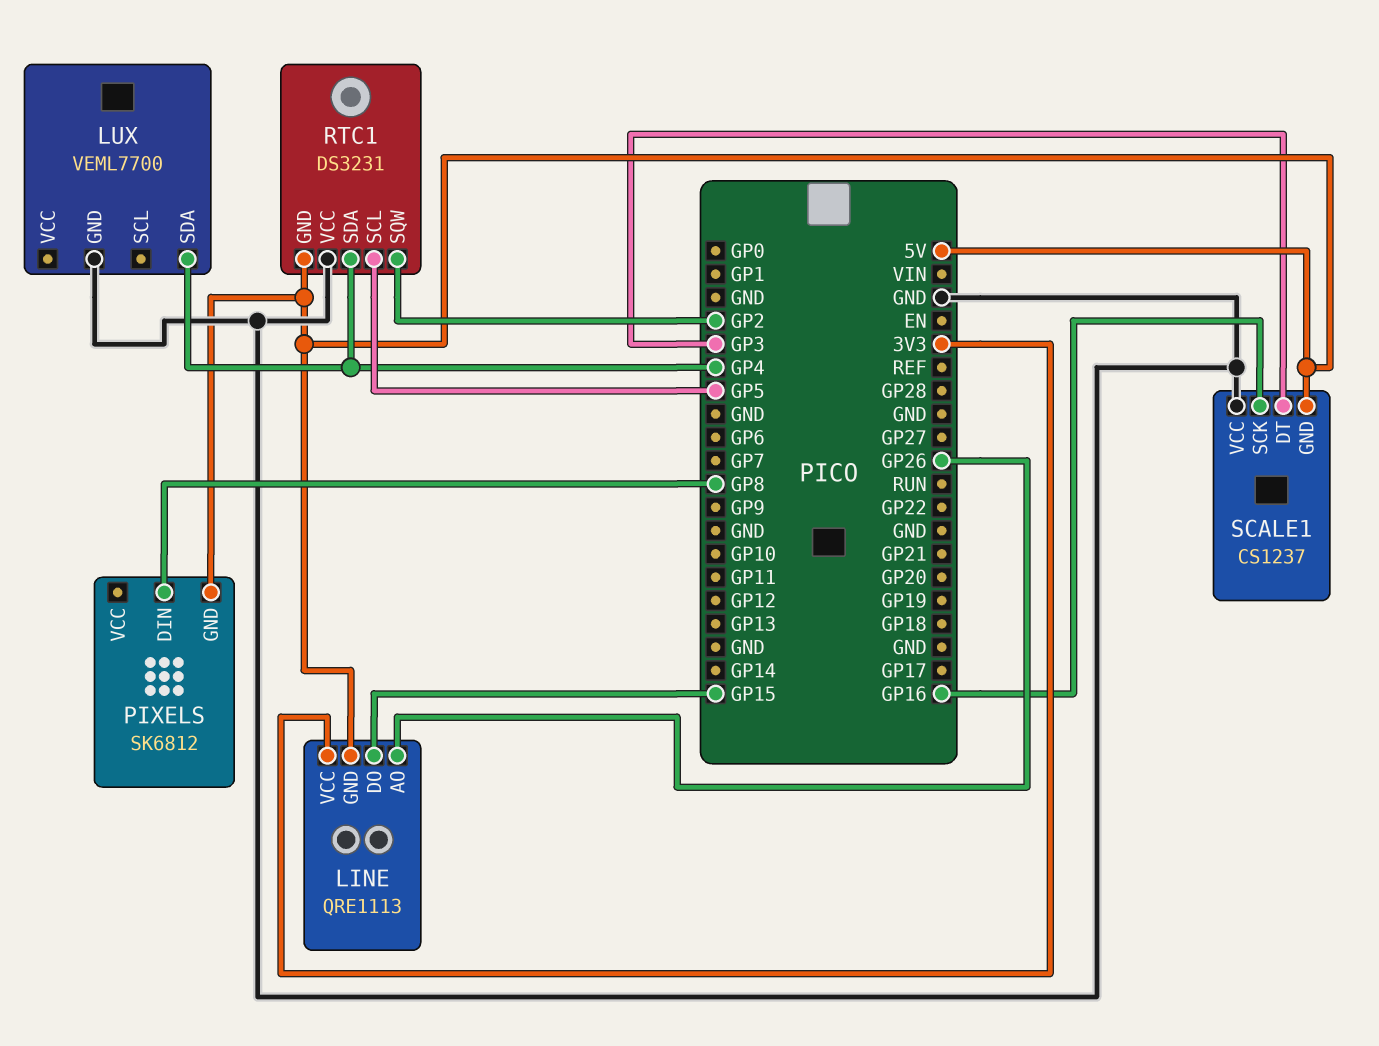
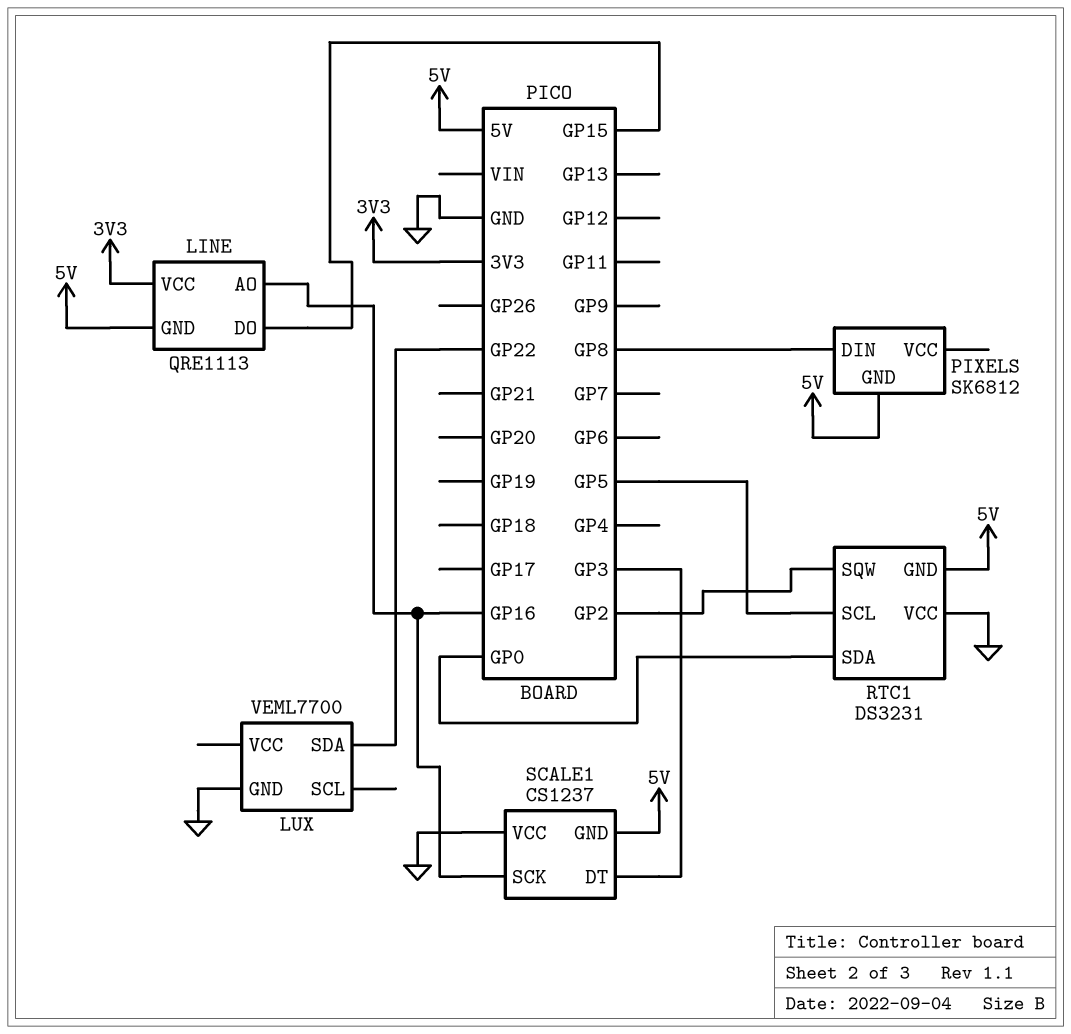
LINE pin AO: GP26 -> GP16
LUX pin SDA: GP4 -> GP22
RTC1 pin SDA: GP4 -> GP0

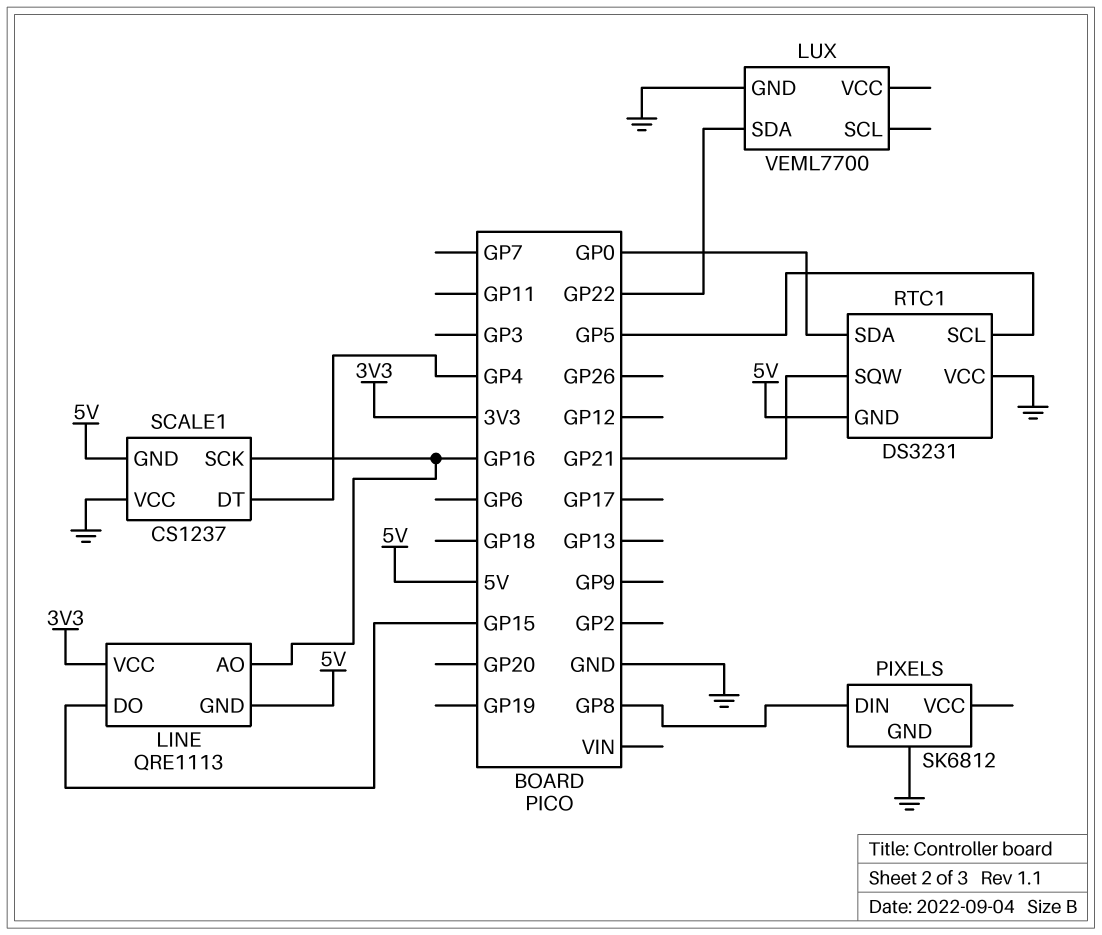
PIXELS pin GND: 5V -> GND
RTC1 pin SQW: GP2 -> GP21
SCALE1 pin DT: GP3 -> GP4

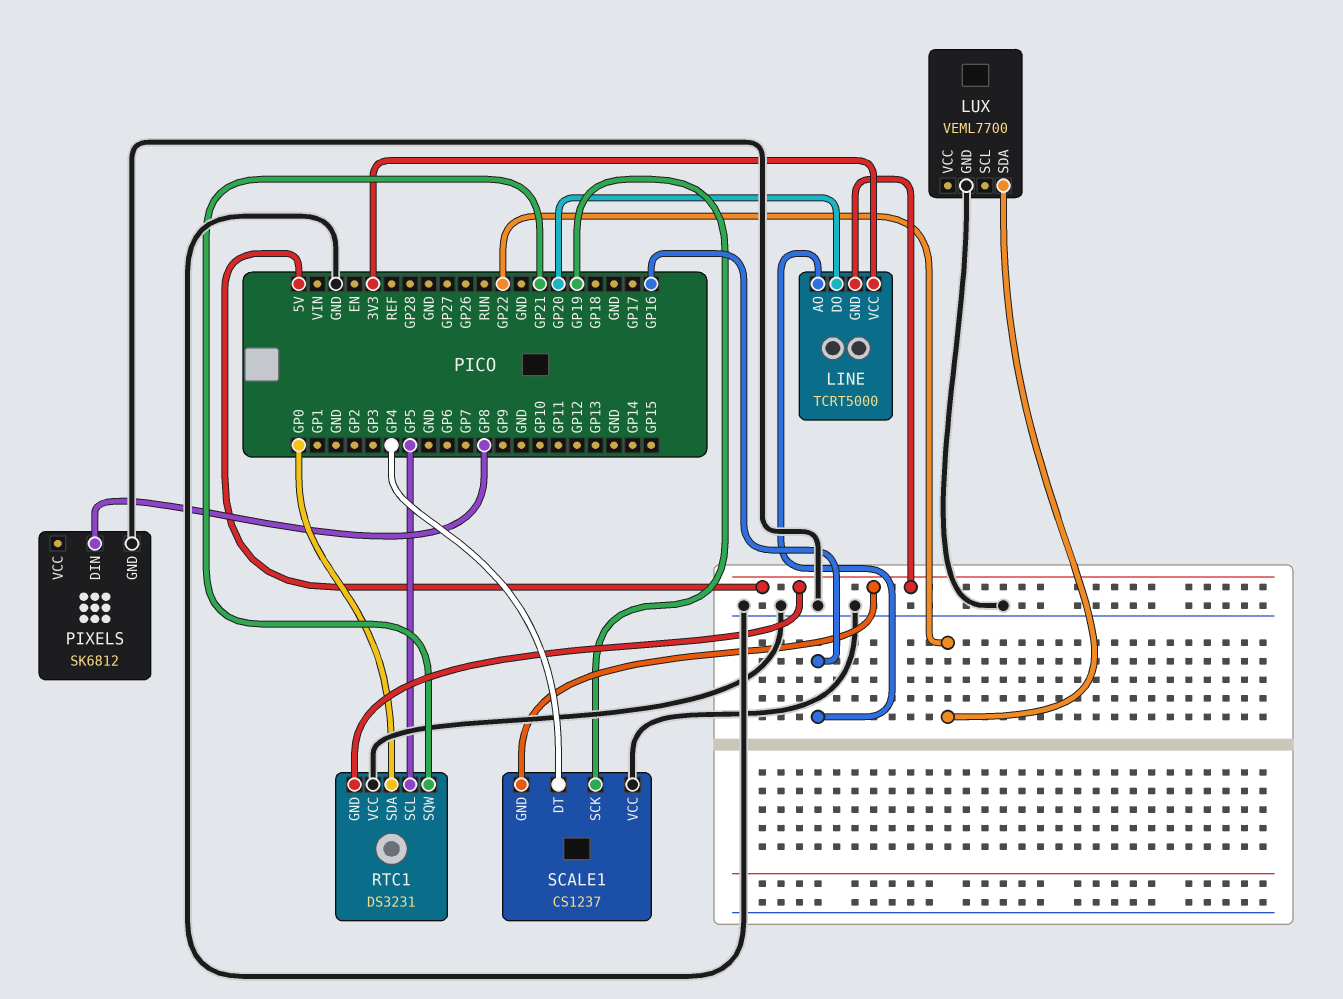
LINE: QRE1113 -> TCRT5000
LINE pin DO: GP15 -> GP20
SCALE1 pin SCK: GP16 -> GP19

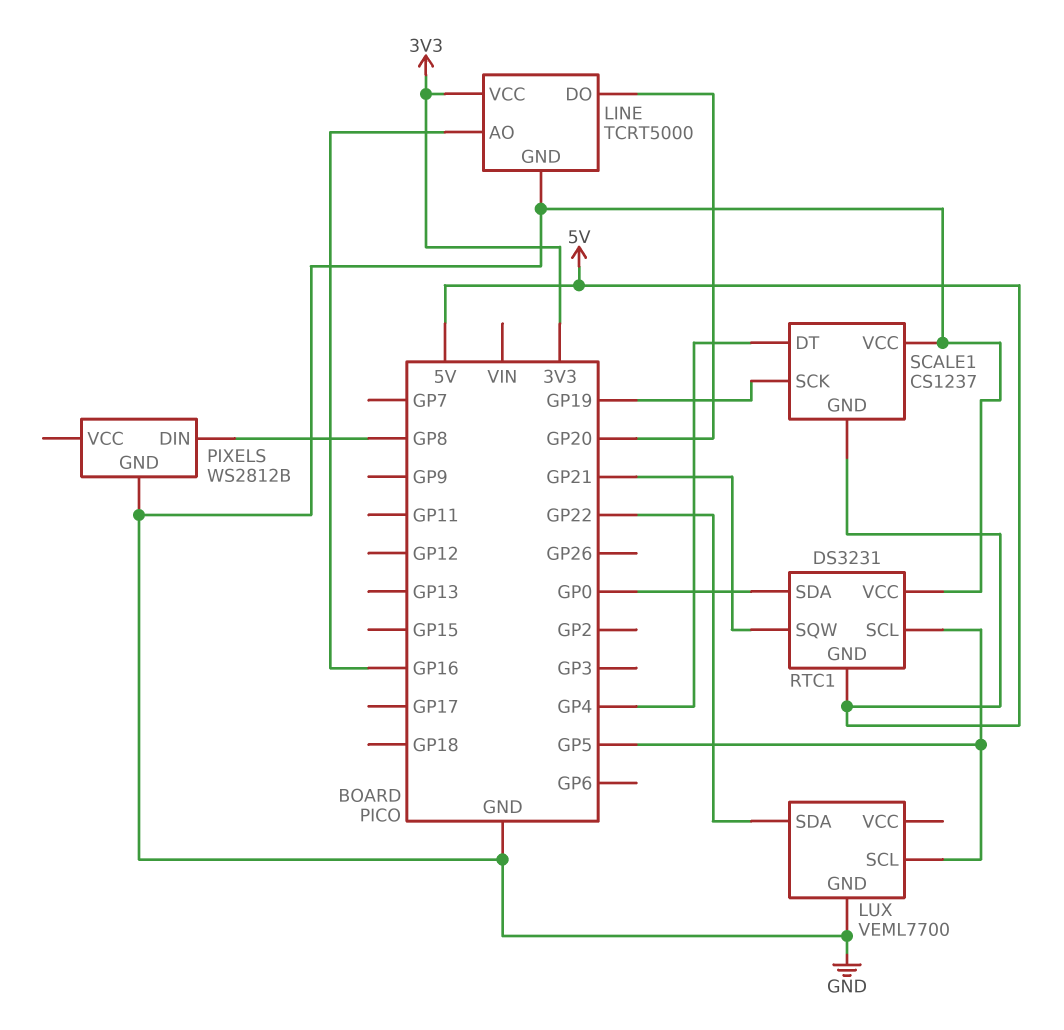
LINE pin GND: 5V -> GND
LUX pin SCL: none -> GP5
PIXELS: SK6812 -> WS2812B

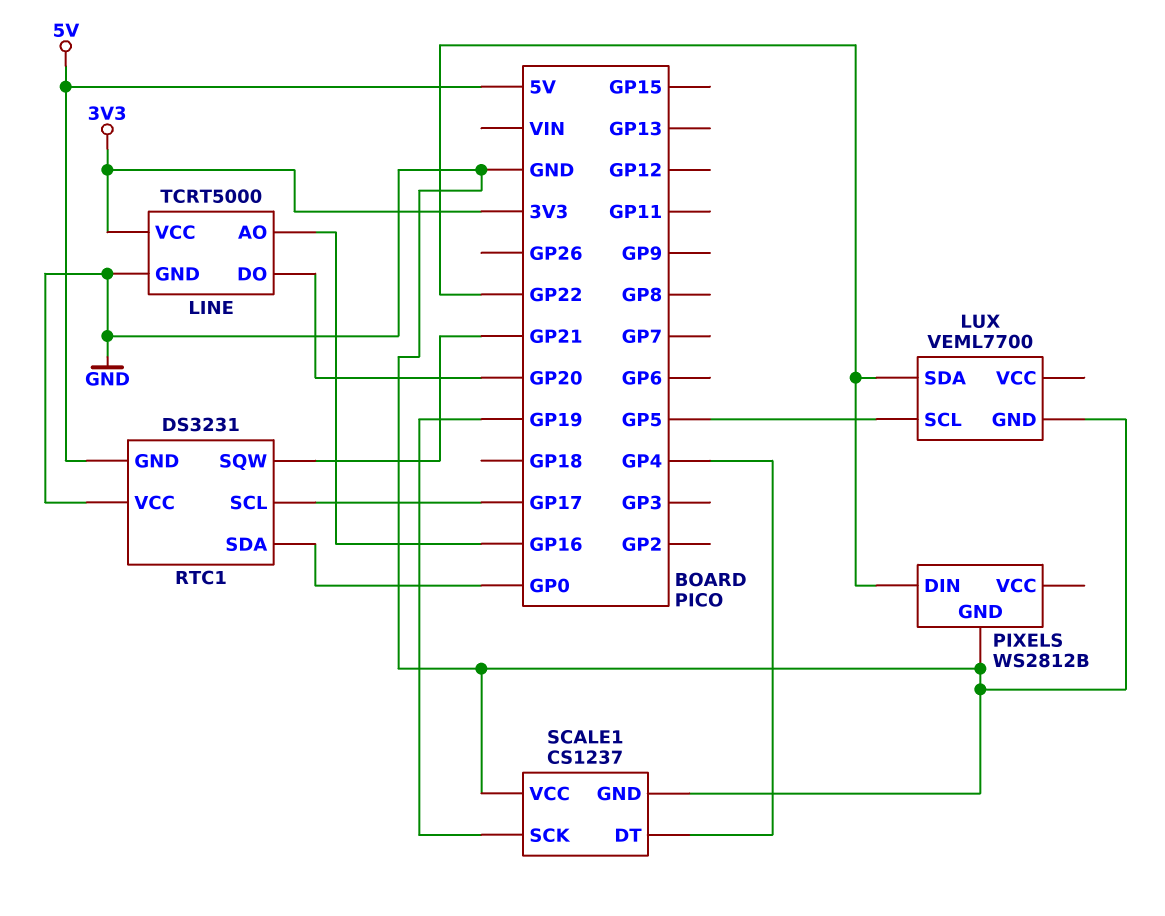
PIXELS pin DIN: GP8 -> GP22
RTC1 pin SCL: GP5 -> GP17
SCALE1 pin GND: 5V -> GND

